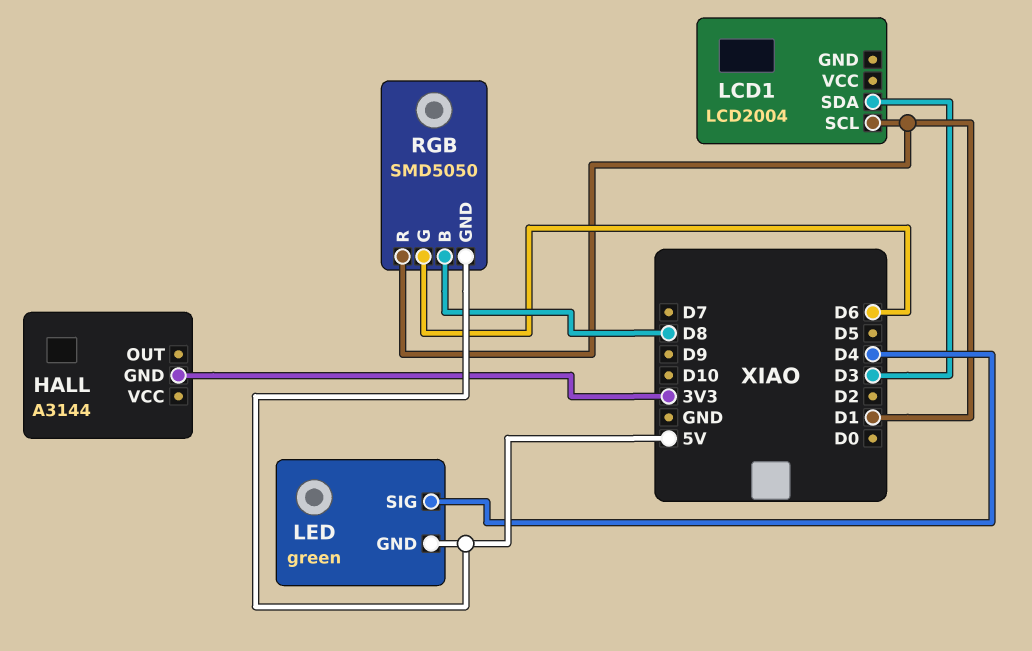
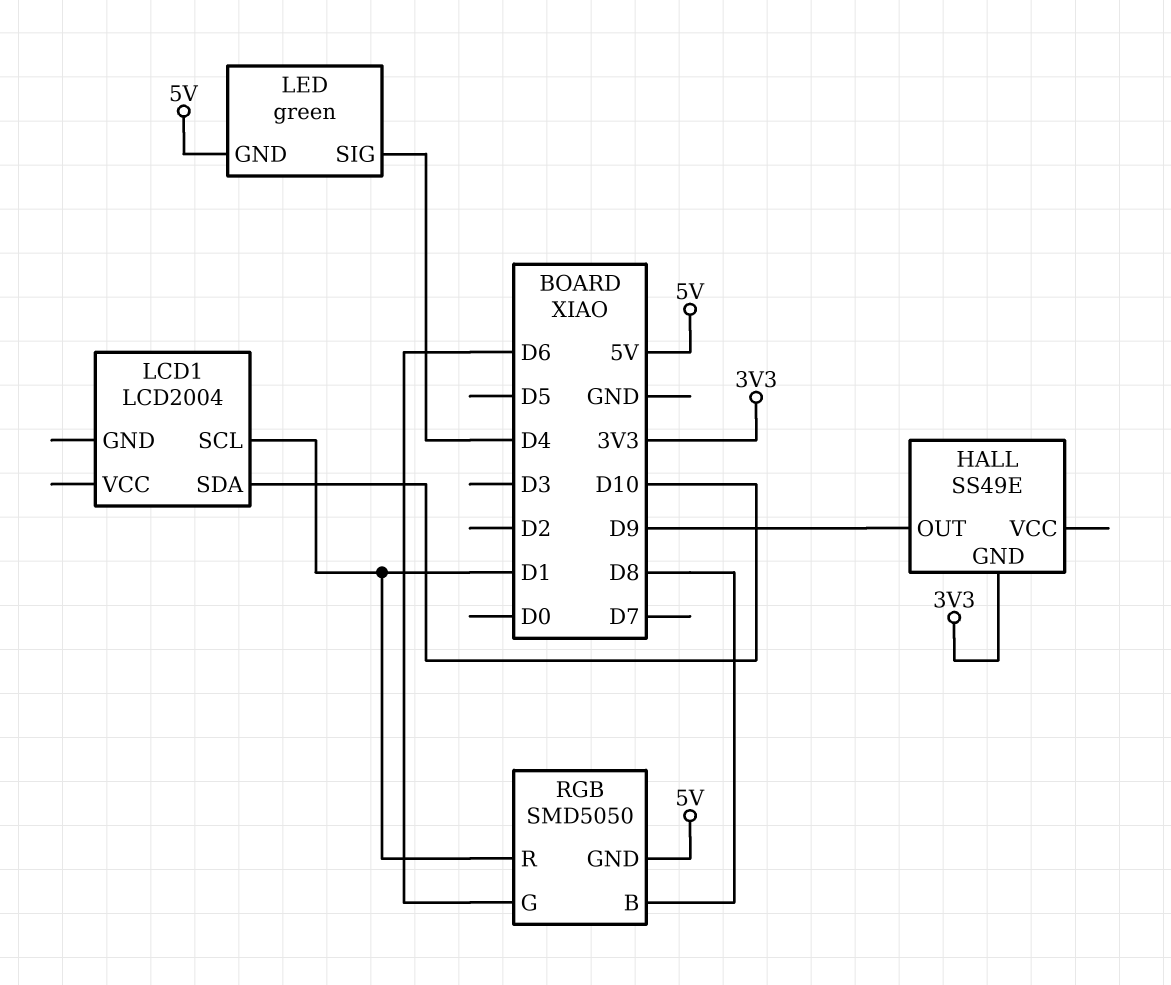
HALL: A3144 -> SS49E
HALL pin OUT: none -> D9
LCD1 pin SDA: D3 -> D10

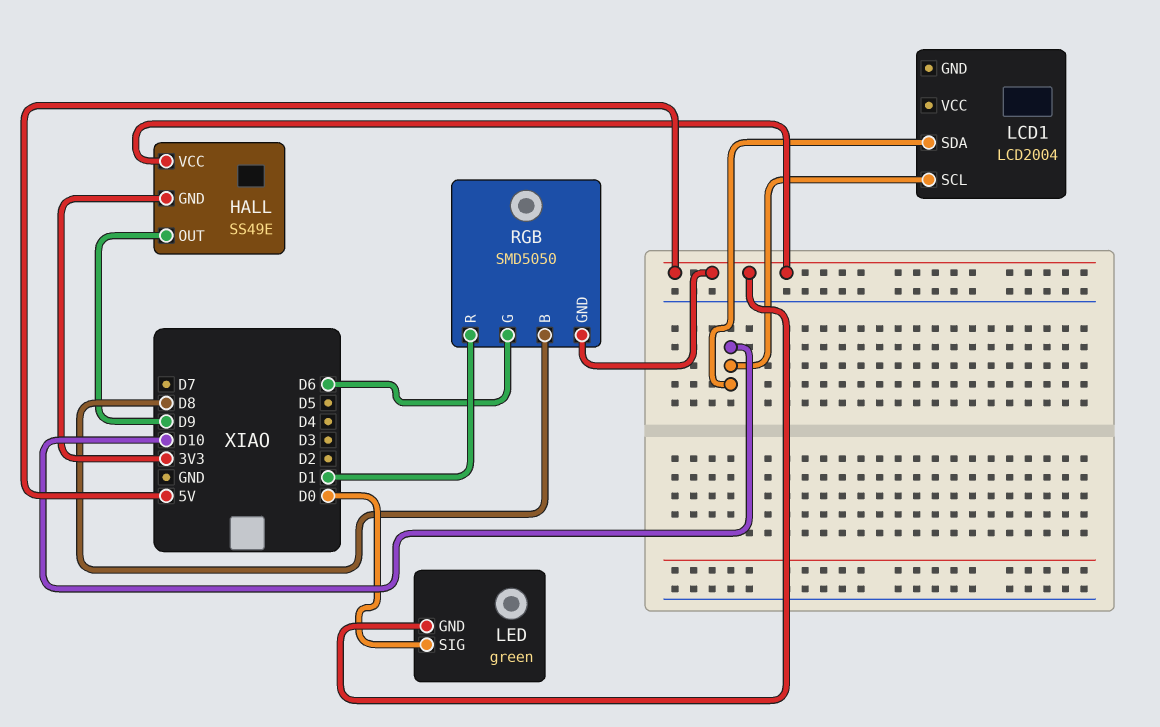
HALL pin VCC: none -> 5V
LCD1 pin SCL: D1 -> D10
LED pin SIG: D4 -> D0

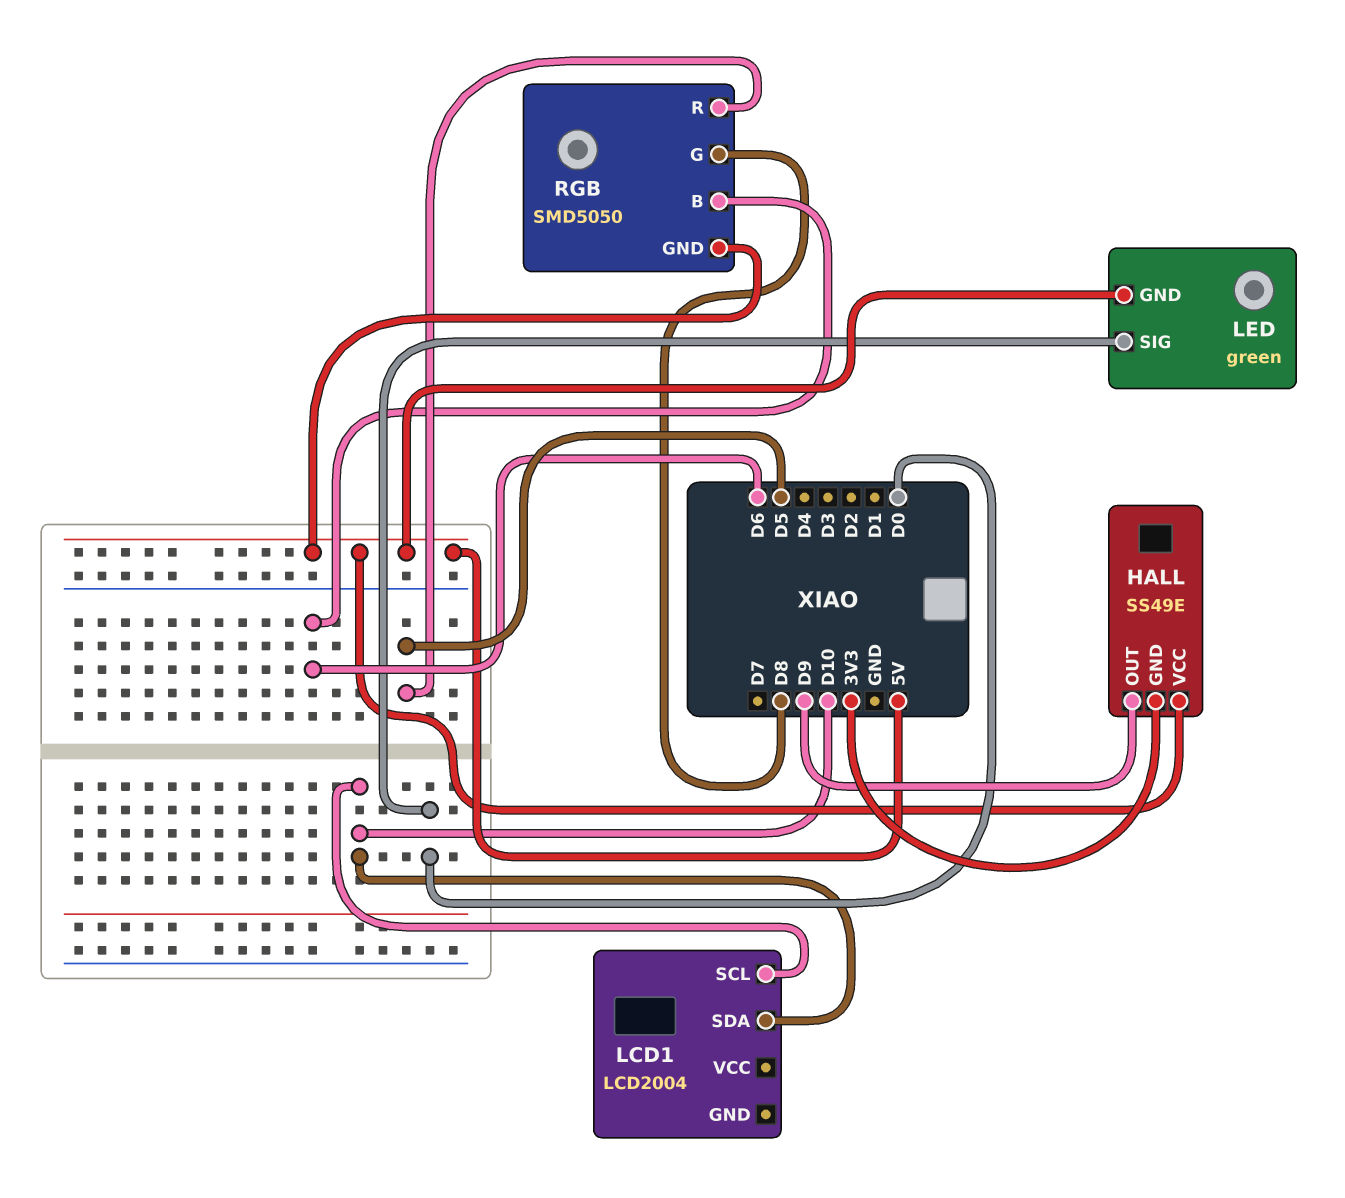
RGB pin B: D8 -> D6
RGB pin G: D6 -> D8
RGB pin R: D1 -> D5

